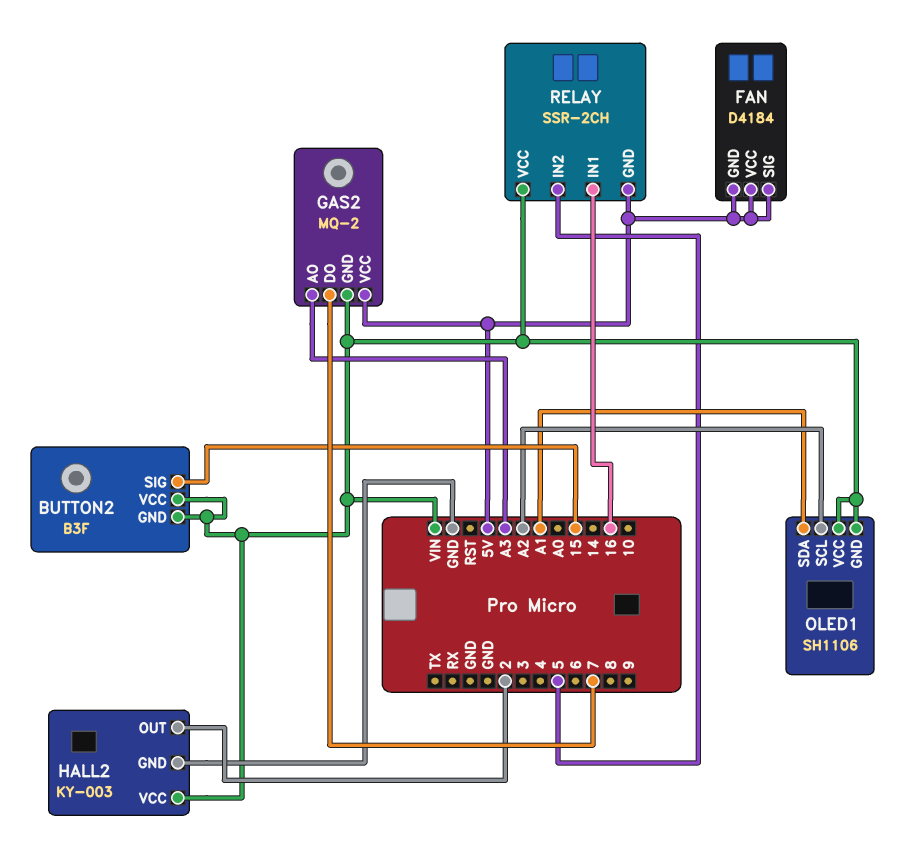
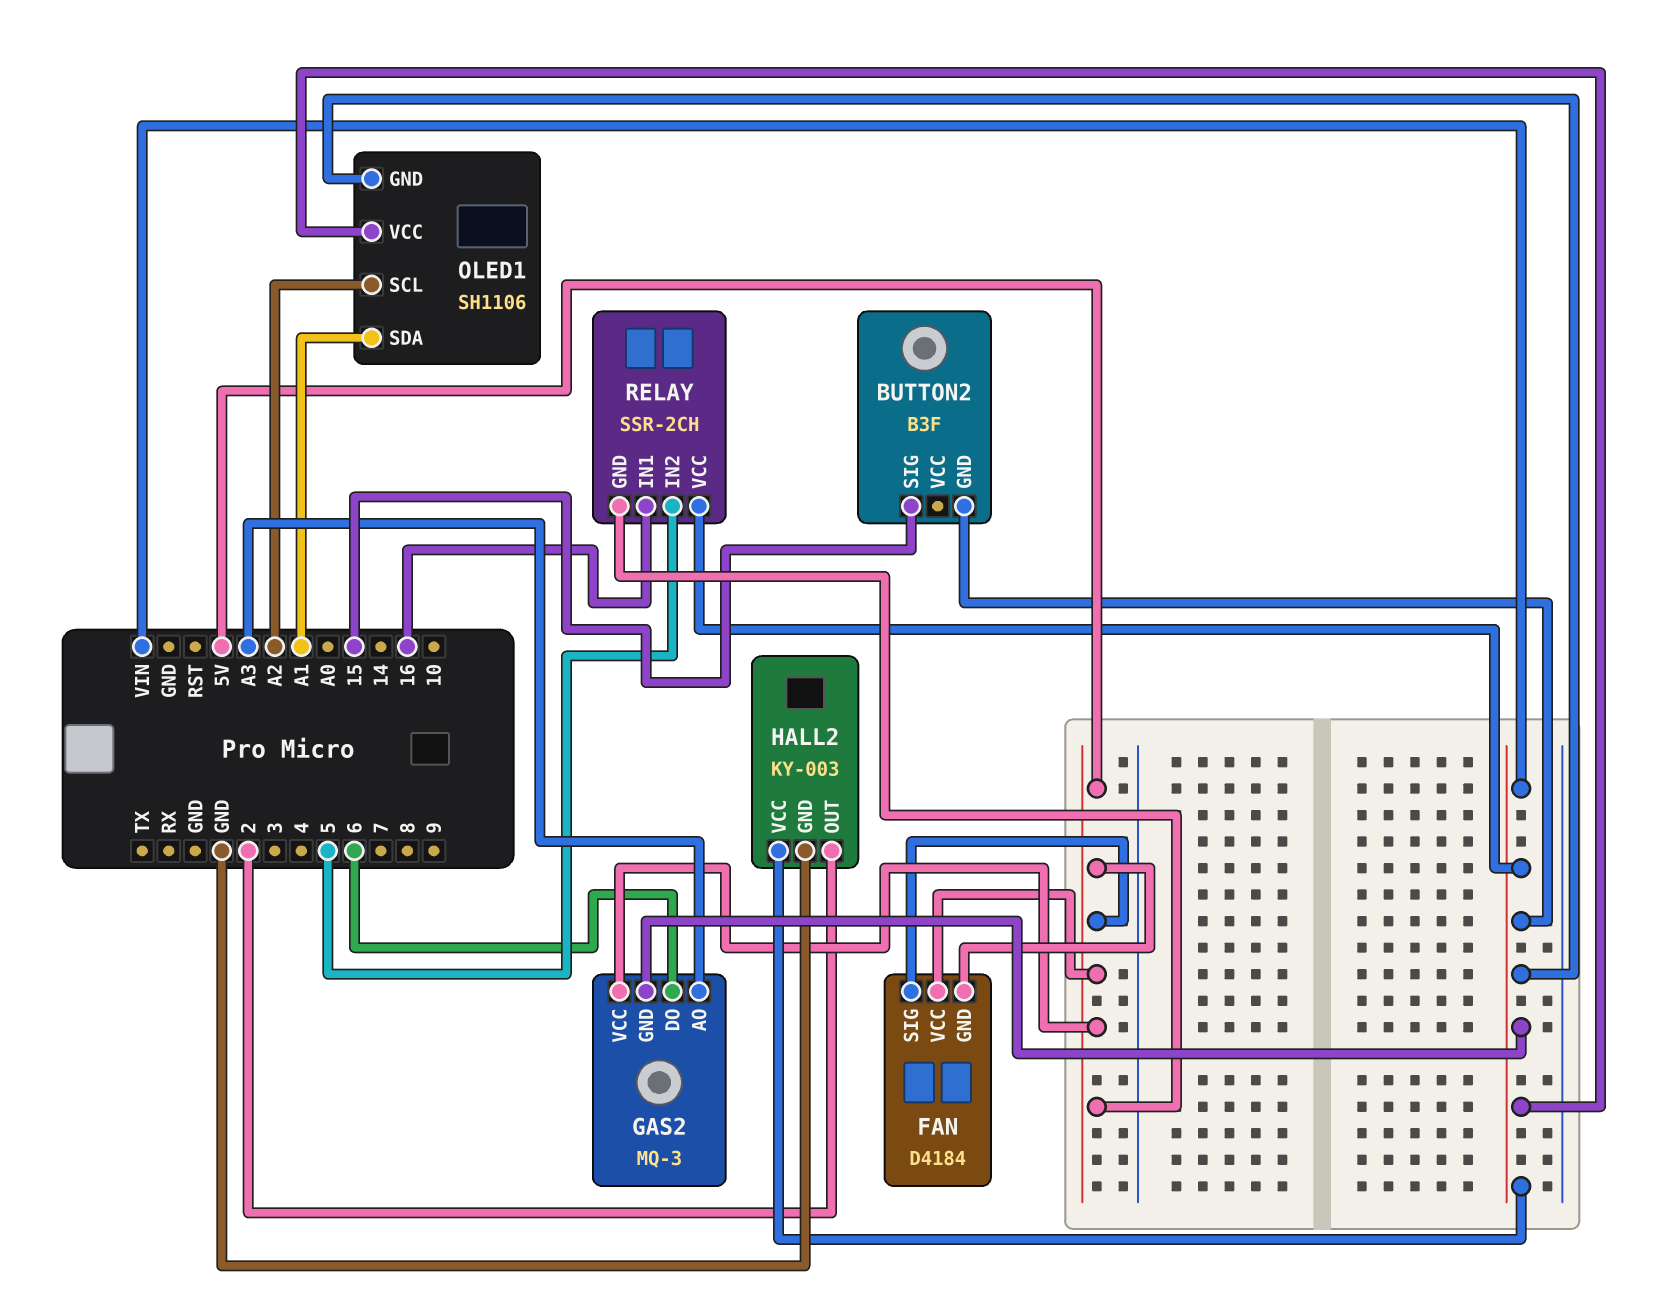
BUTTON2 pin VCC: VIN -> none
GAS2: MQ-2 -> MQ-3
GAS2 pin DO: 7 -> 6

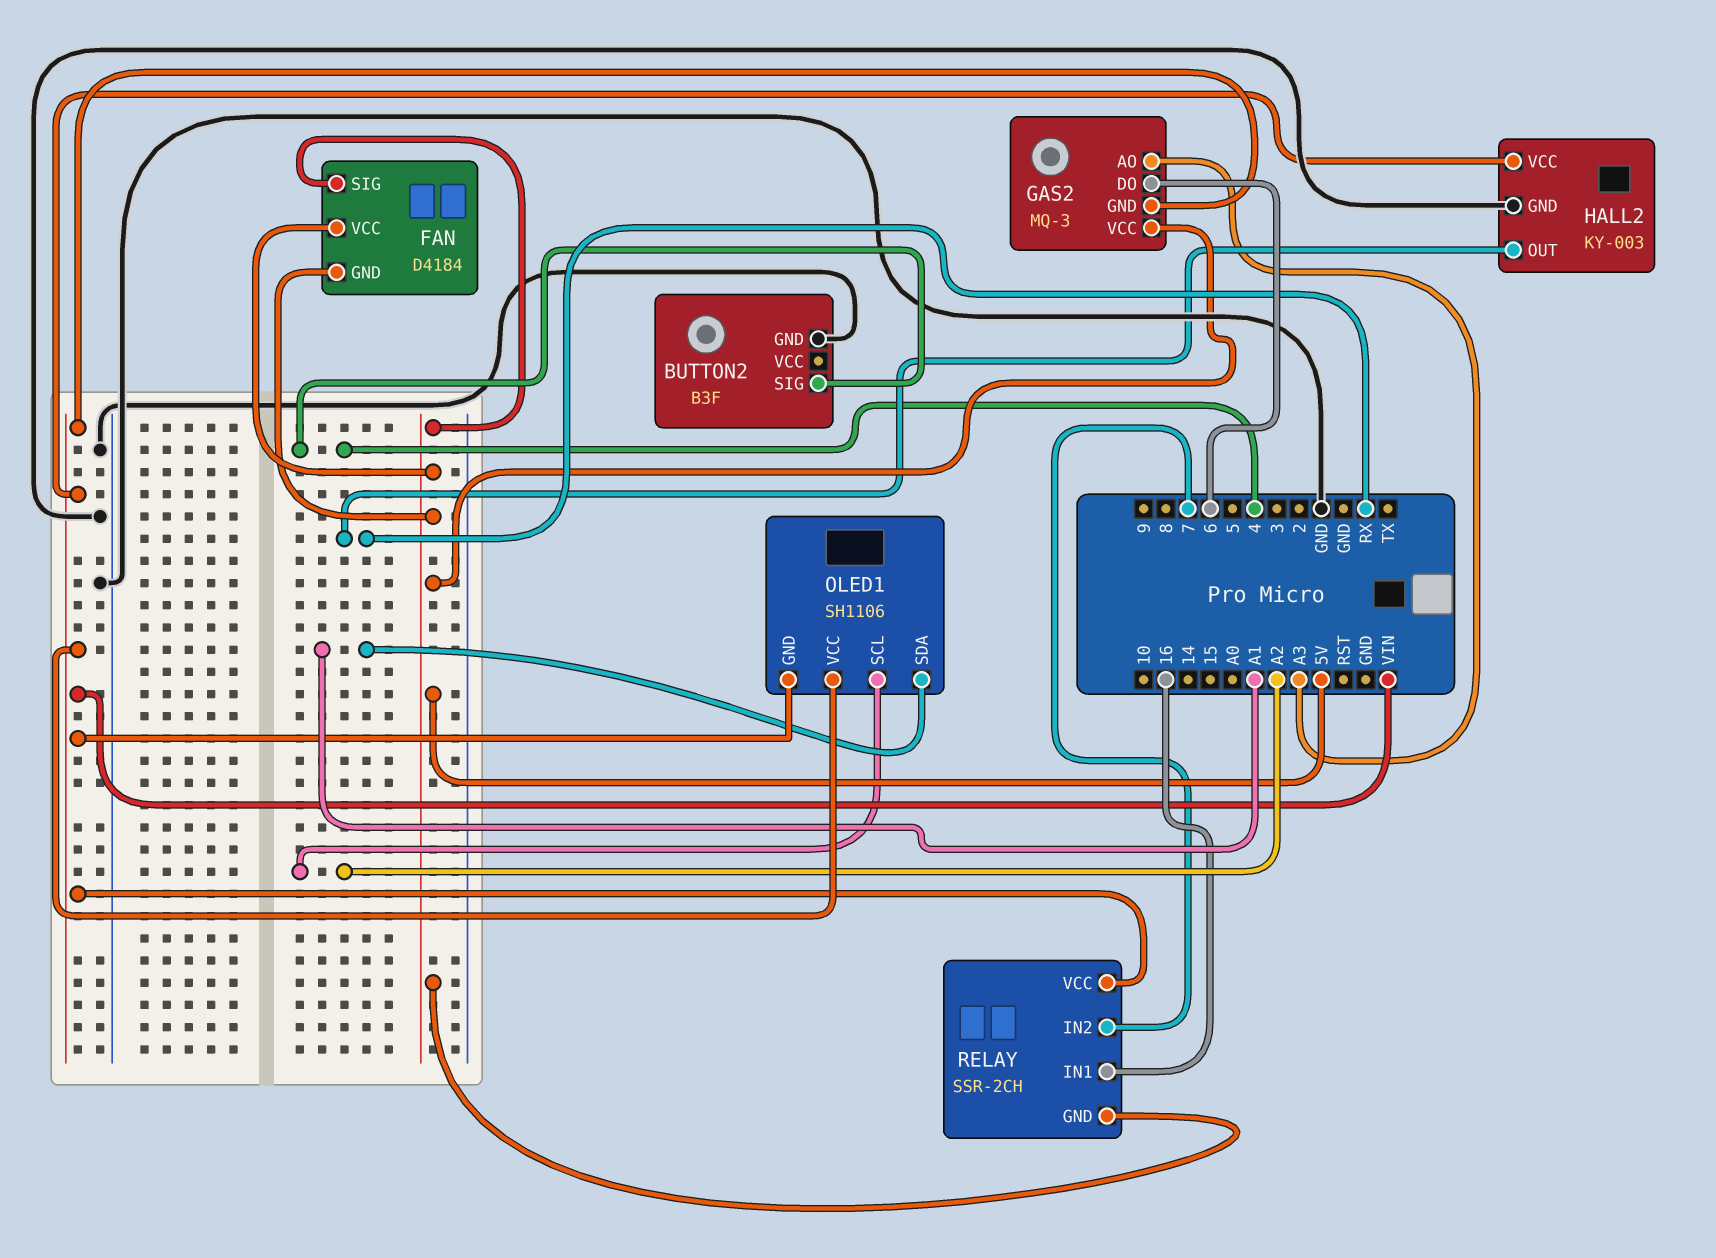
BUTTON2 pin GND: VIN -> GND
BUTTON2 pin SIG: 15 -> 4
HALL2 pin OUT: 2 -> RX
RELAY pin IN2: 5 -> 7

